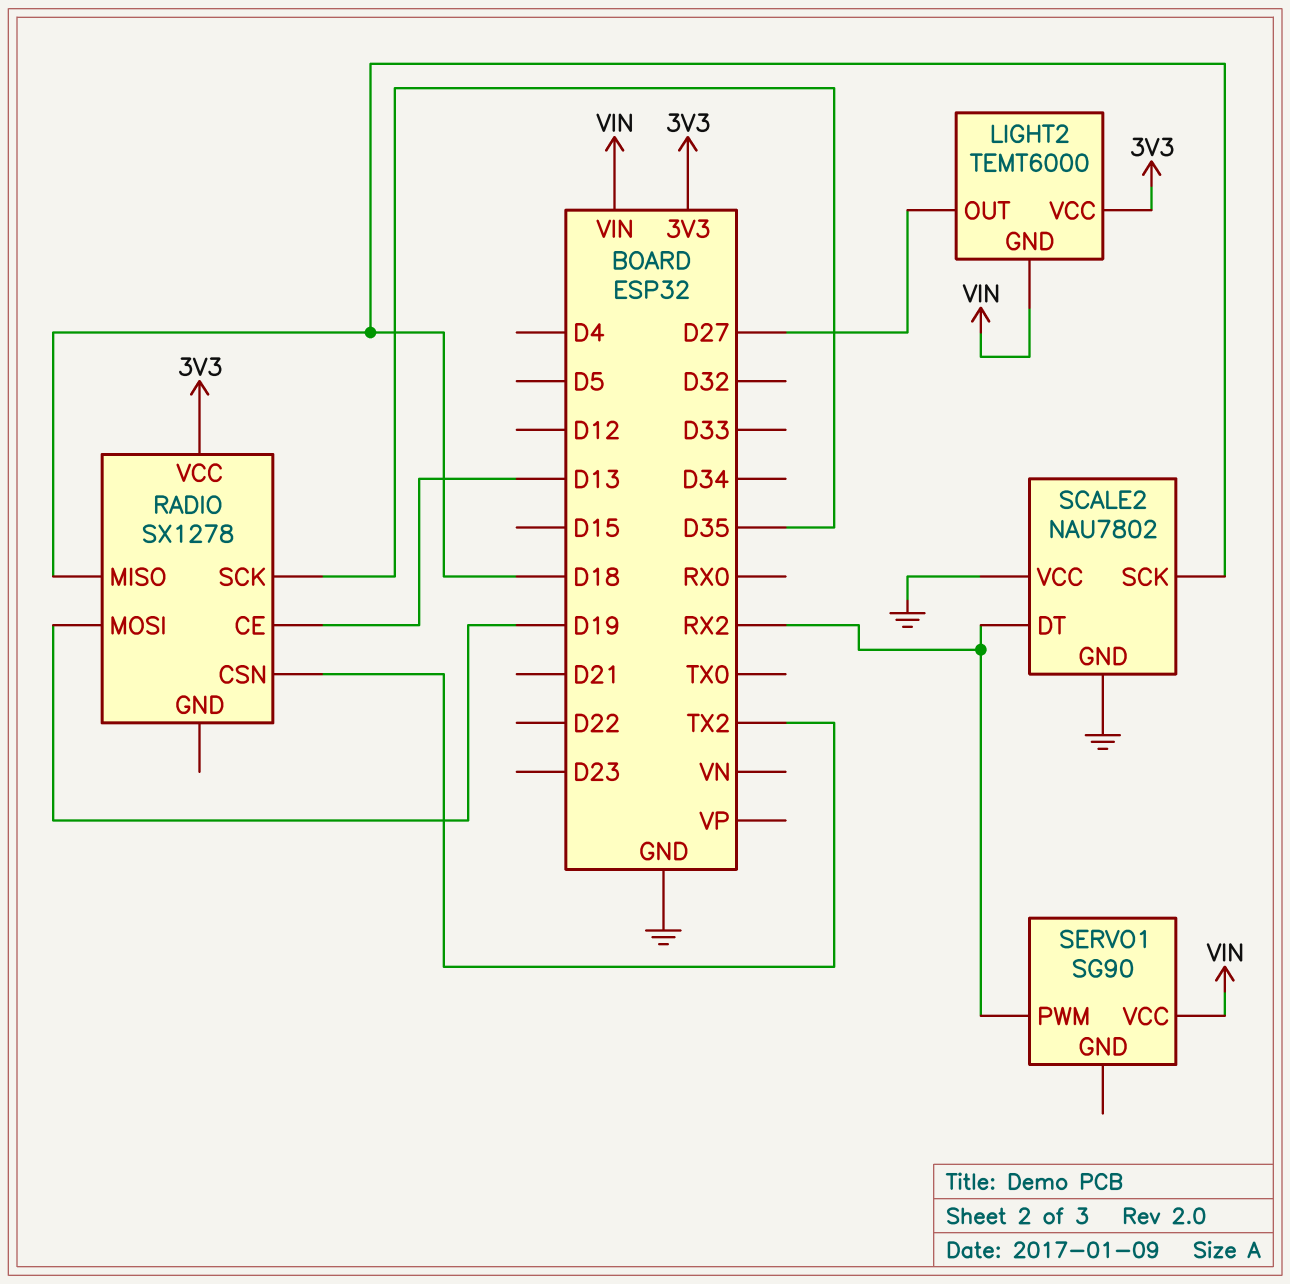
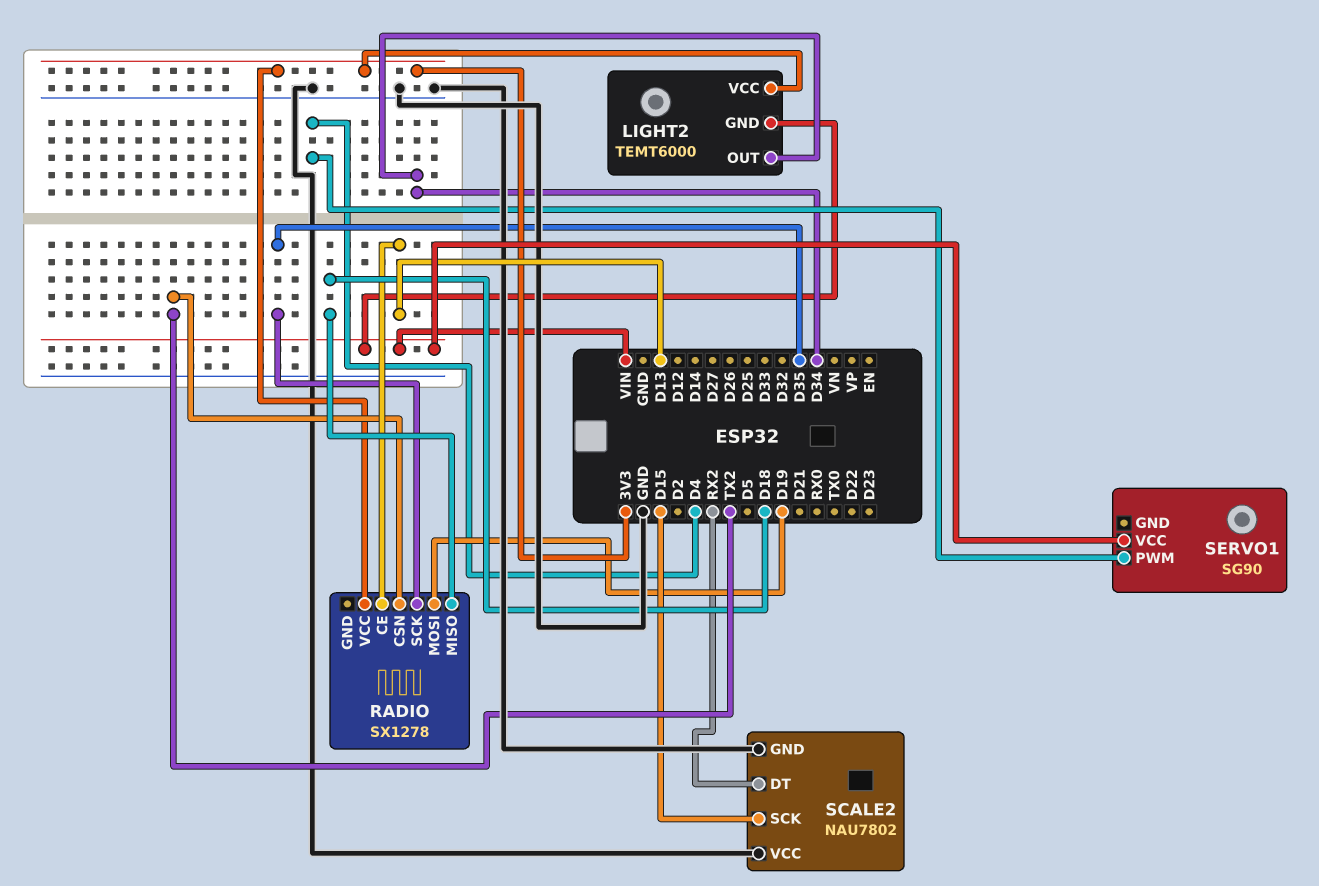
LIGHT2 pin OUT: D27 -> D34
SCALE2 pin SCK: D18 -> D15
SERVO1 pin PWM: RX2 -> D4

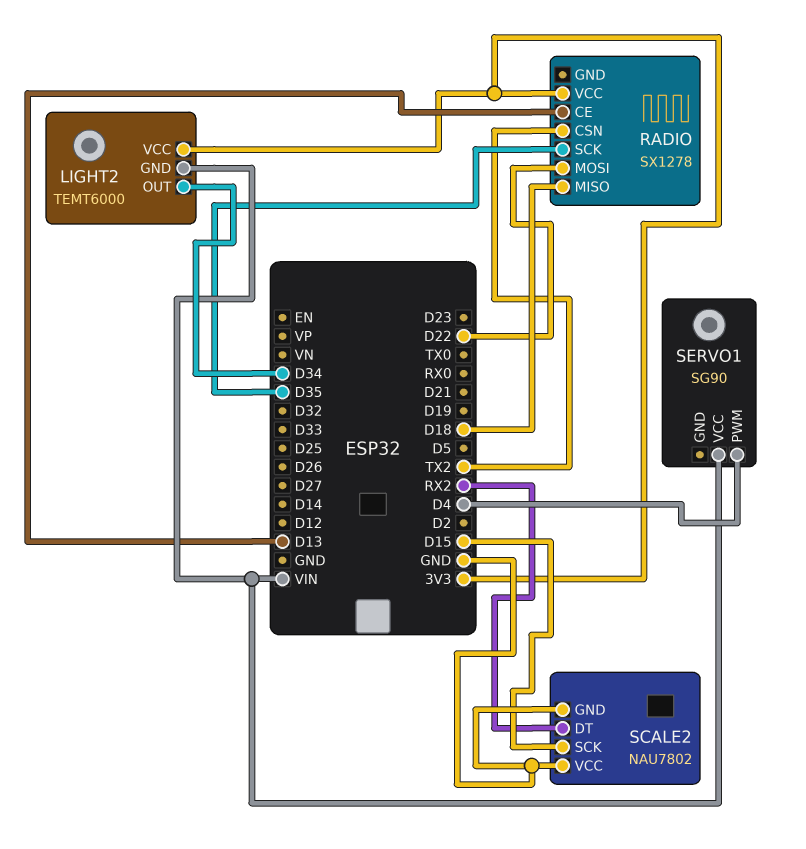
RADIO pin MOSI: D19 -> D22

